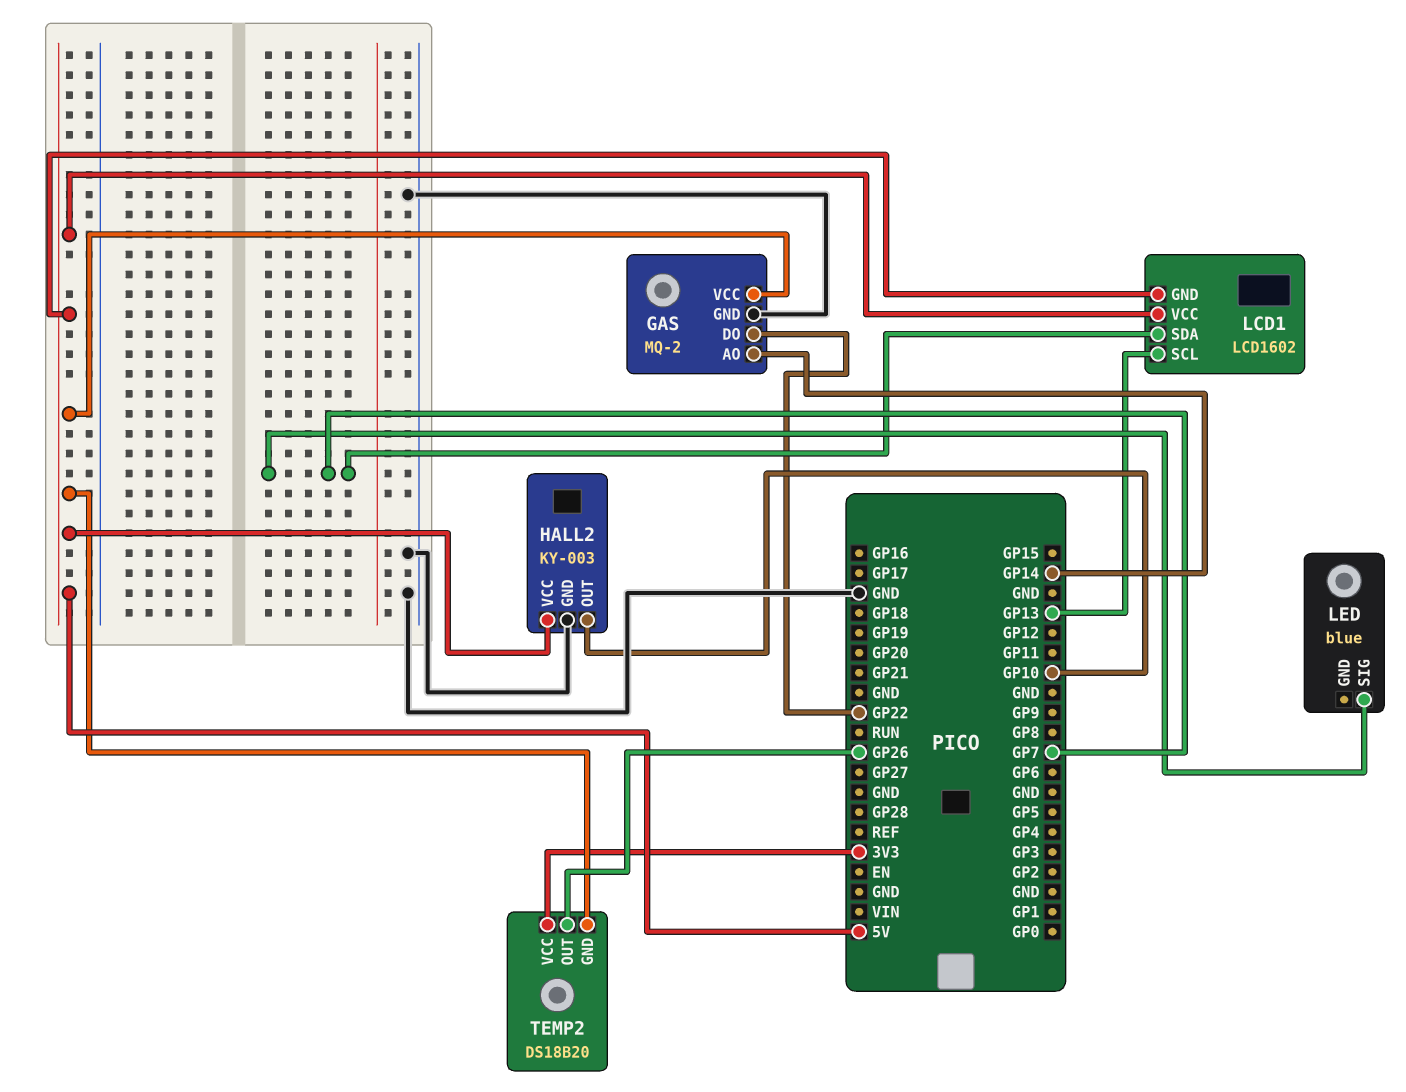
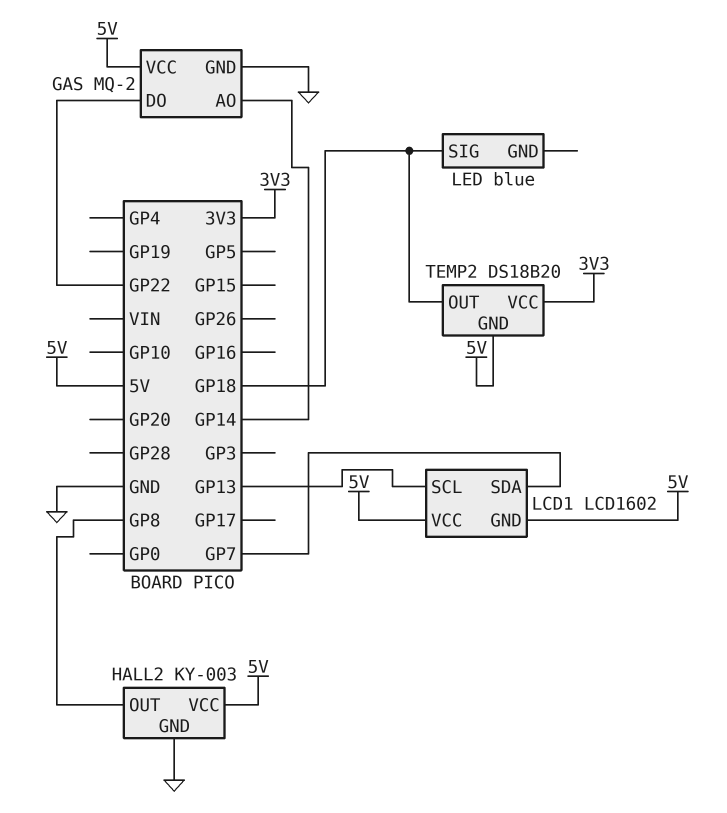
HALL2 pin OUT: GP10 -> GP8
LED pin SIG: GP7 -> GP18
TEMP2 pin OUT: GP26 -> GP18

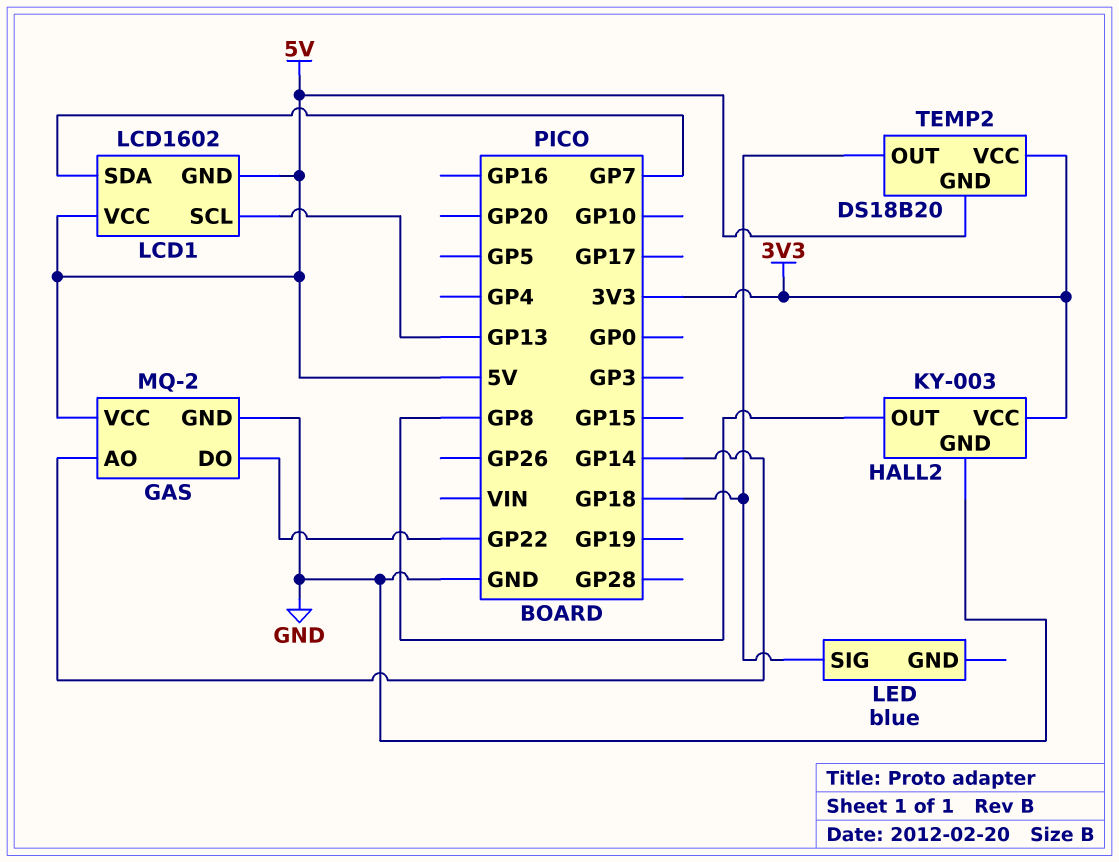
HALL2 pin VCC: 5V -> 3V3

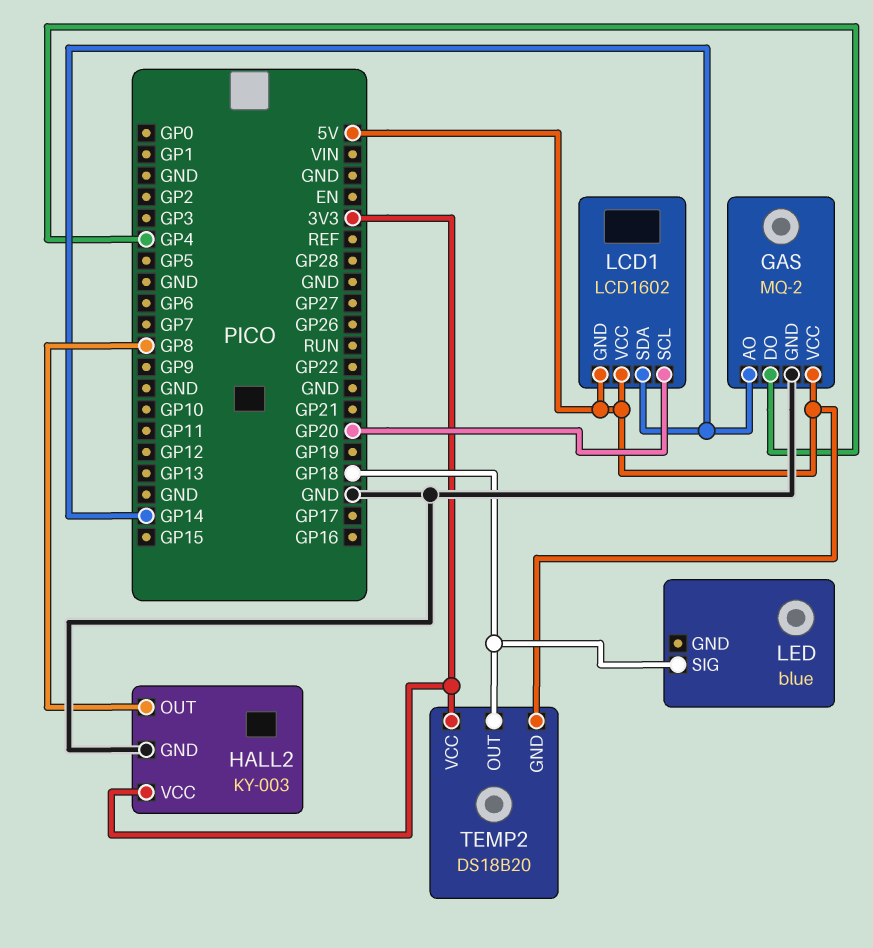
GAS pin DO: GP22 -> GP4
LCD1 pin SCL: GP13 -> GP20
LCD1 pin SDA: GP7 -> GP14

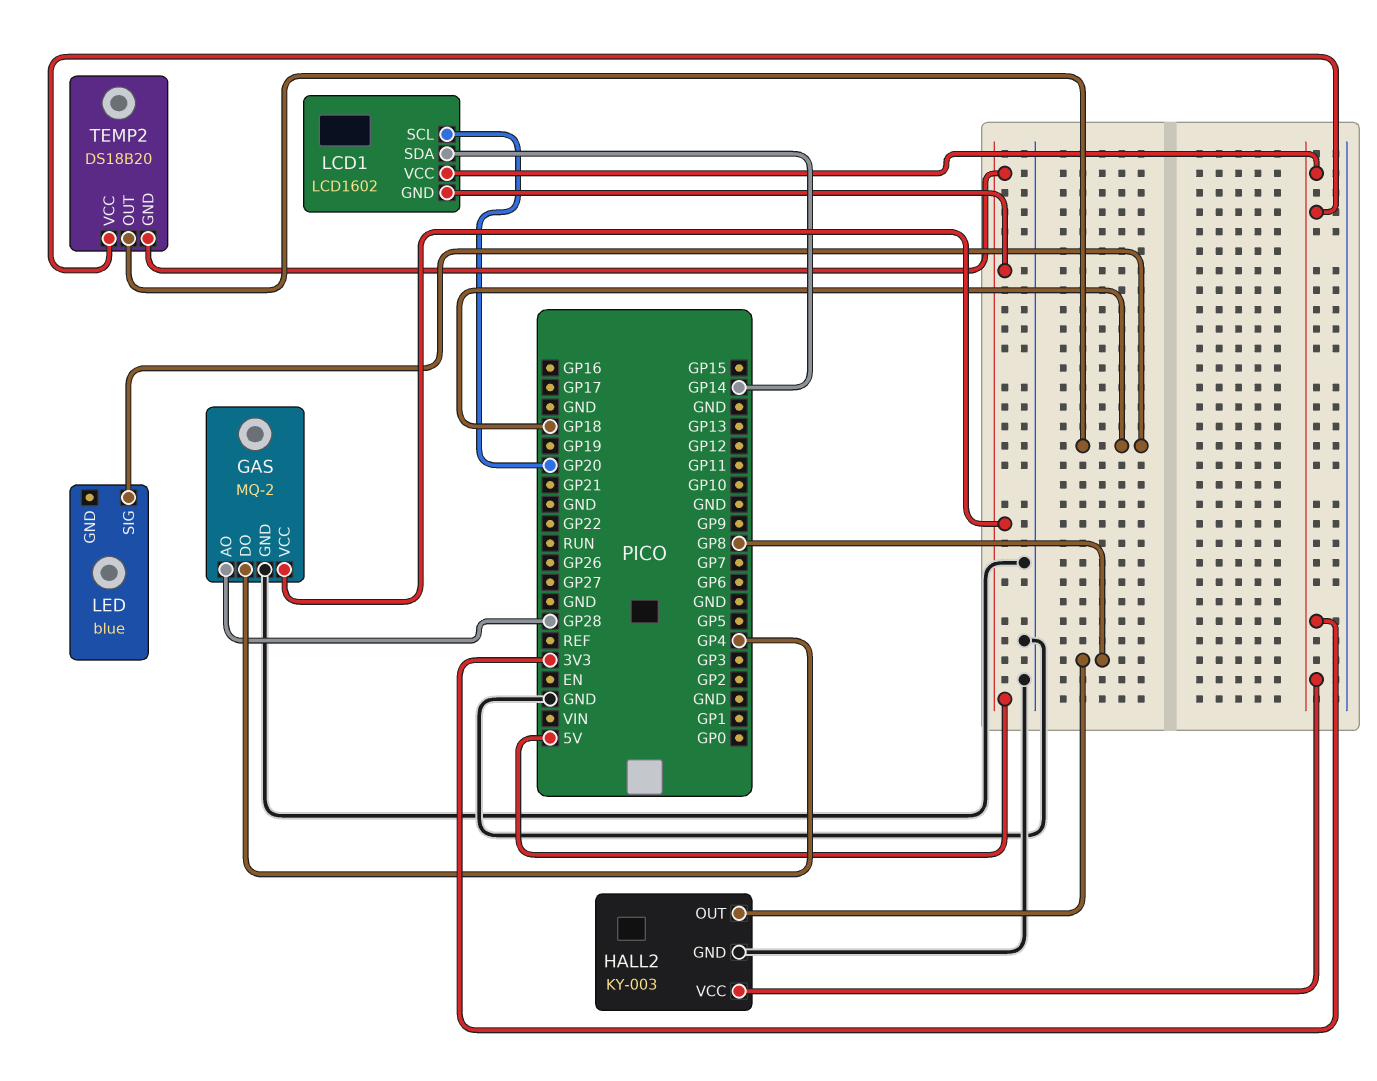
GAS pin AO: GP14 -> GP28
LCD1 pin VCC: 5V -> 3V3

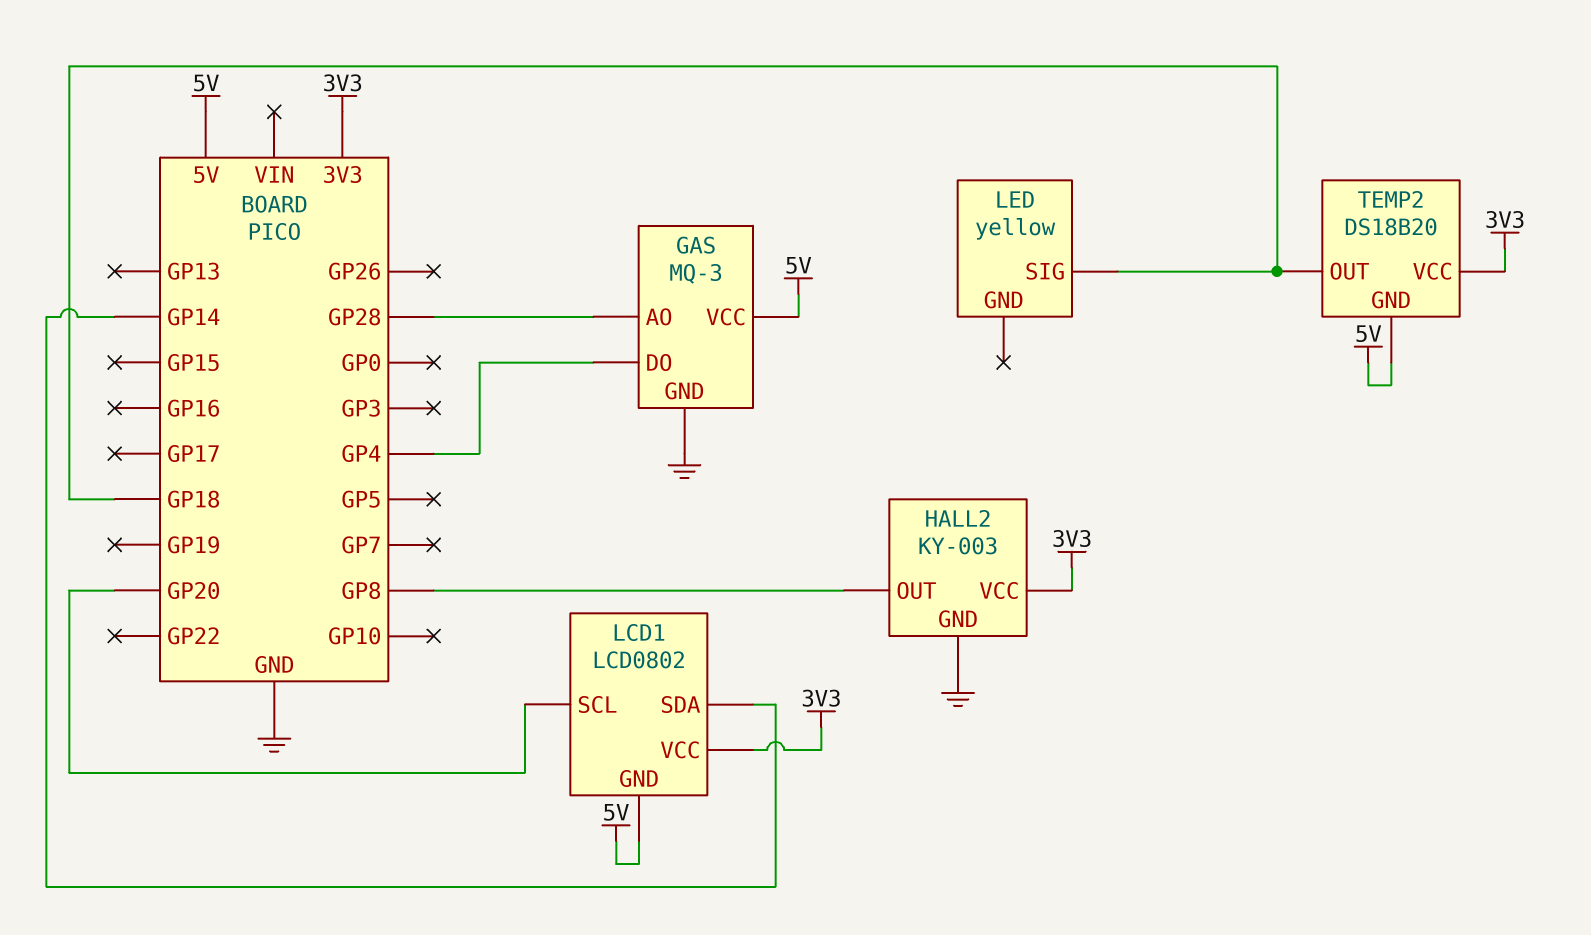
GAS: MQ-2 -> MQ-3
LCD1: LCD1602 -> LCD0802
LED: blue -> yellow

